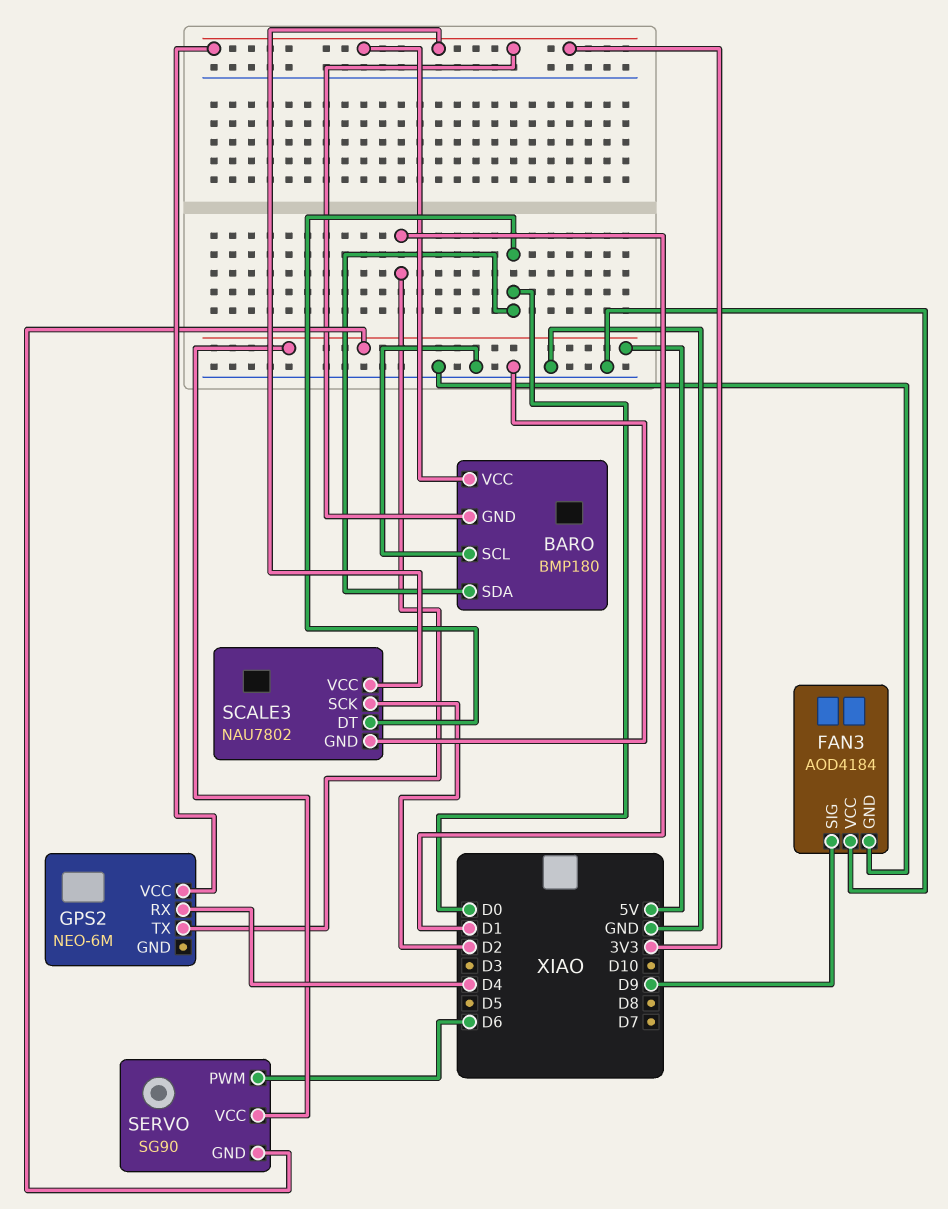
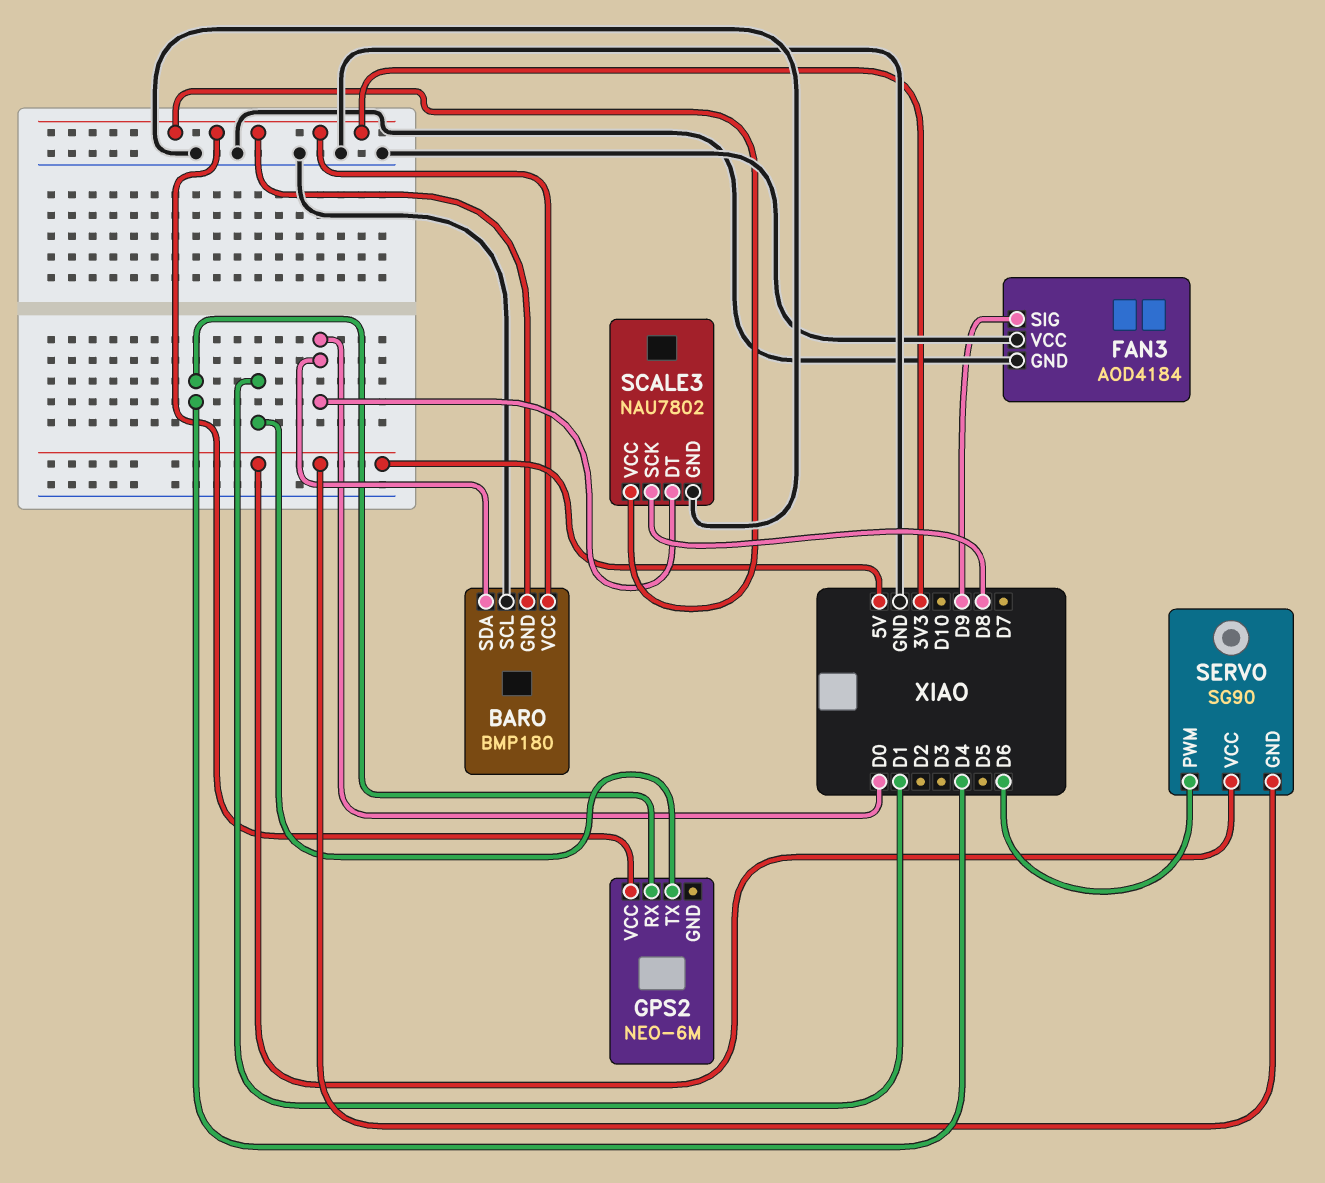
SCALE3 pin SCK: D2 -> D8

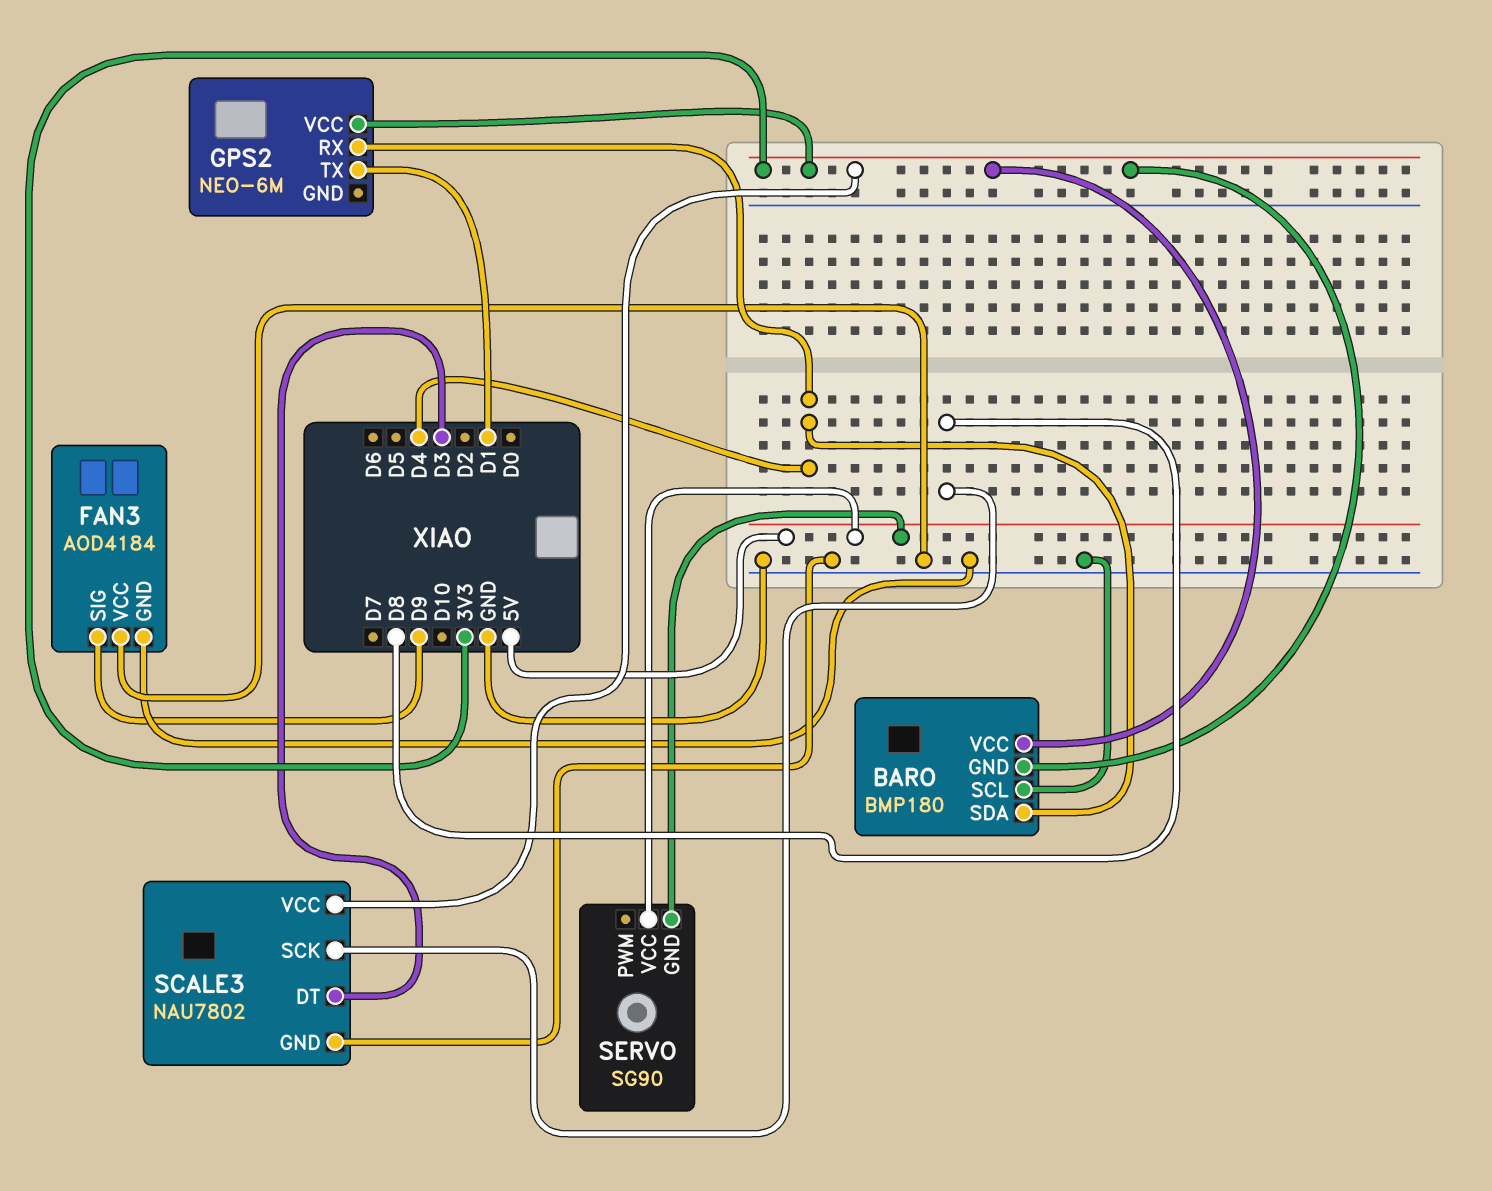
BARO pin SDA: D0 -> D4
SCALE3 pin DT: D0 -> D3
SERVO pin PWM: D6 -> none

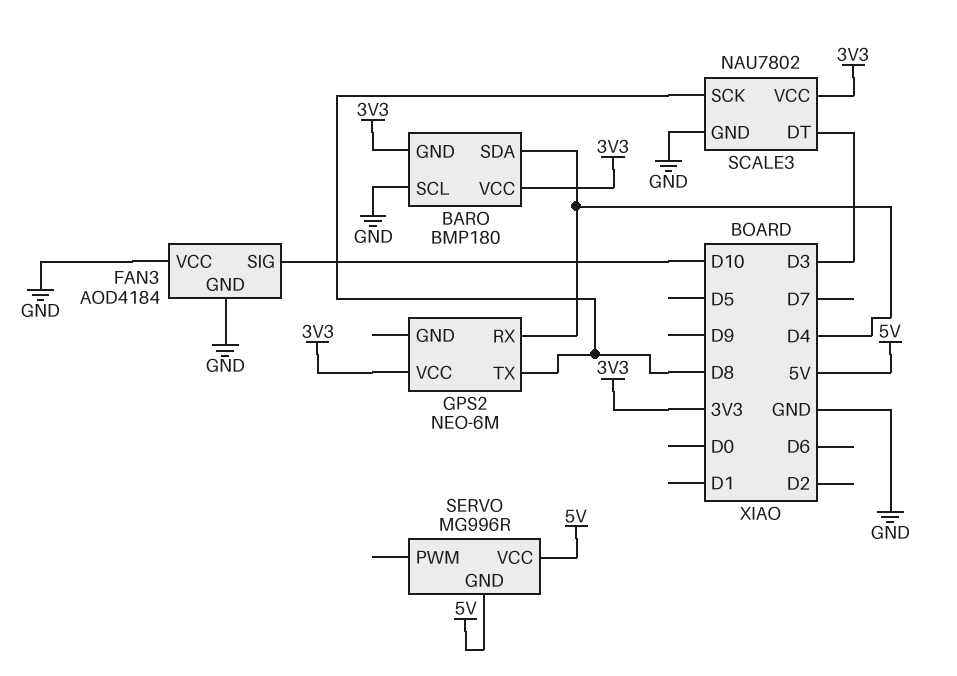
FAN3 pin SIG: D9 -> D10
GPS2 pin TX: D1 -> D8
SERVO: SG90 -> MG996R

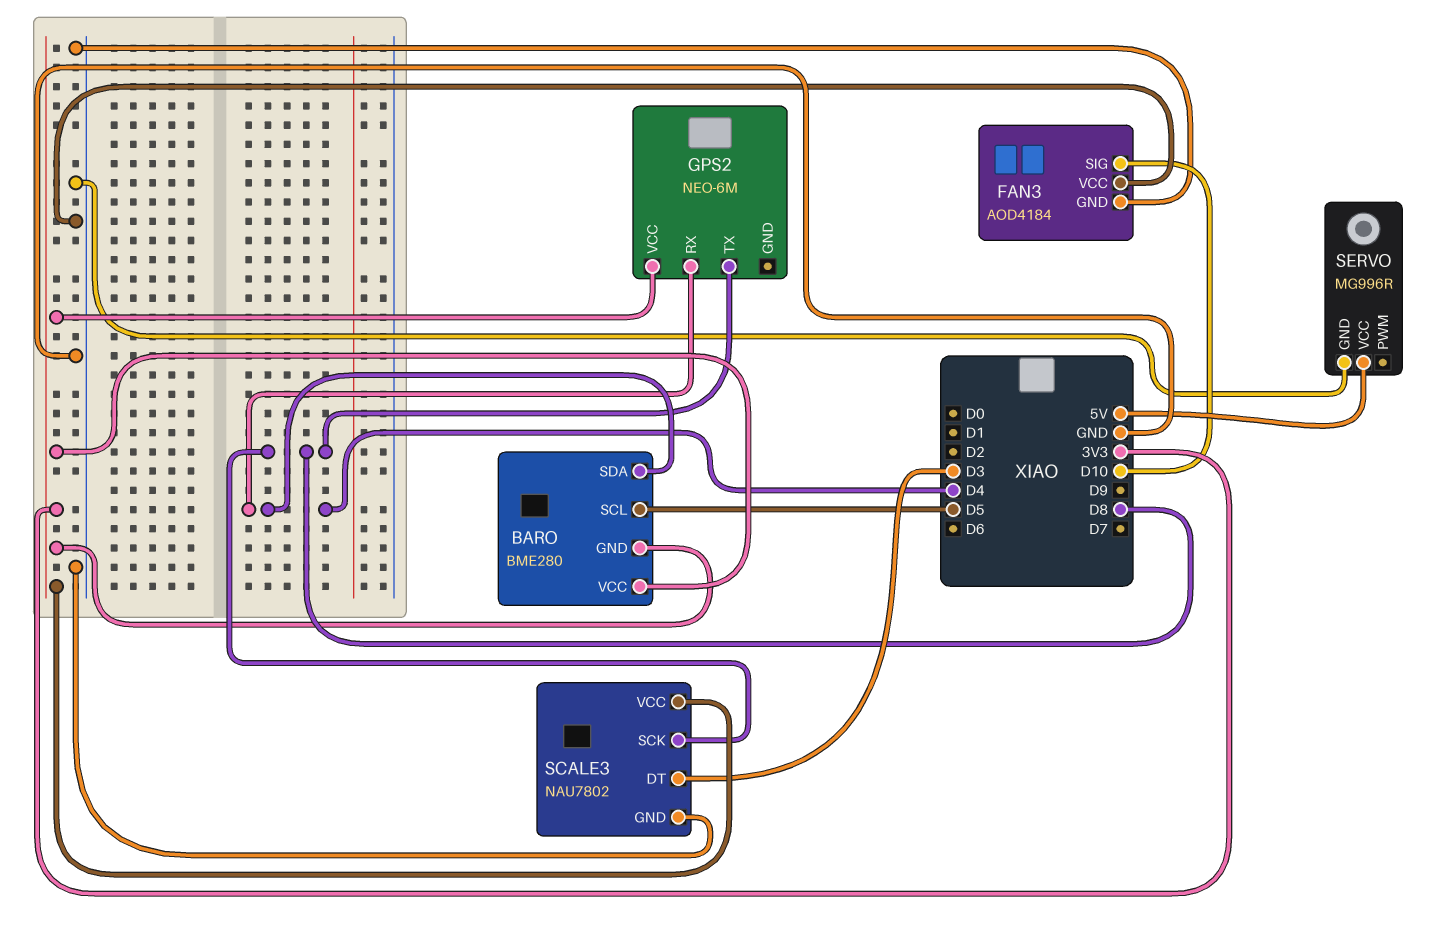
BARO: BMP180 -> BME280
BARO pin SCL: GND -> D5
SERVO pin GND: 5V -> GND

